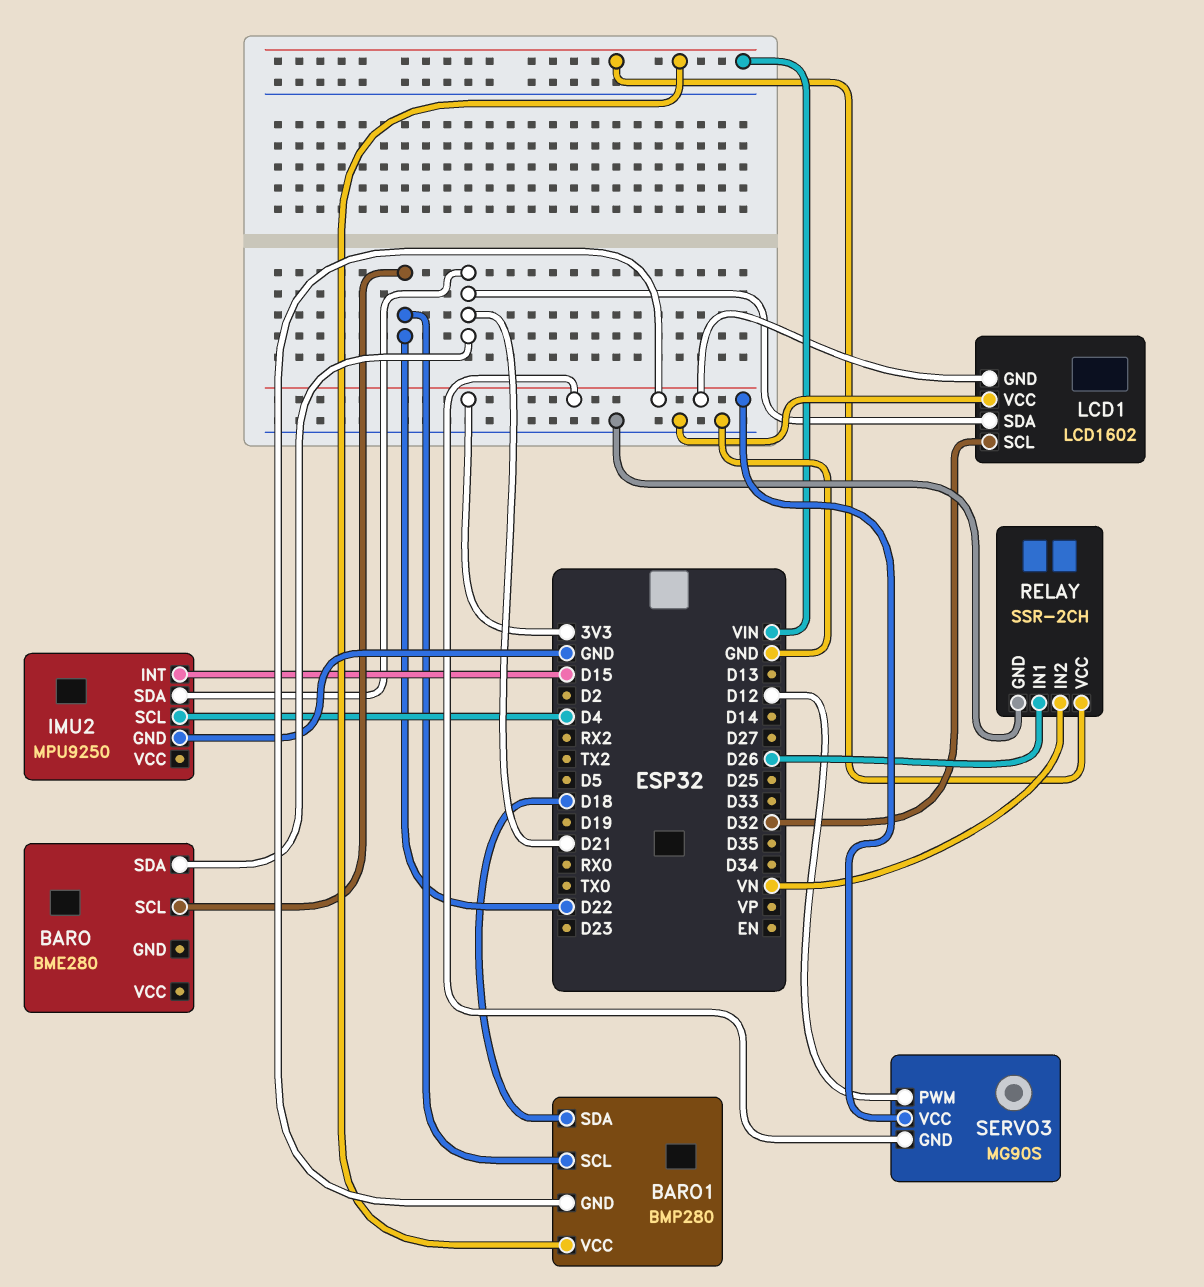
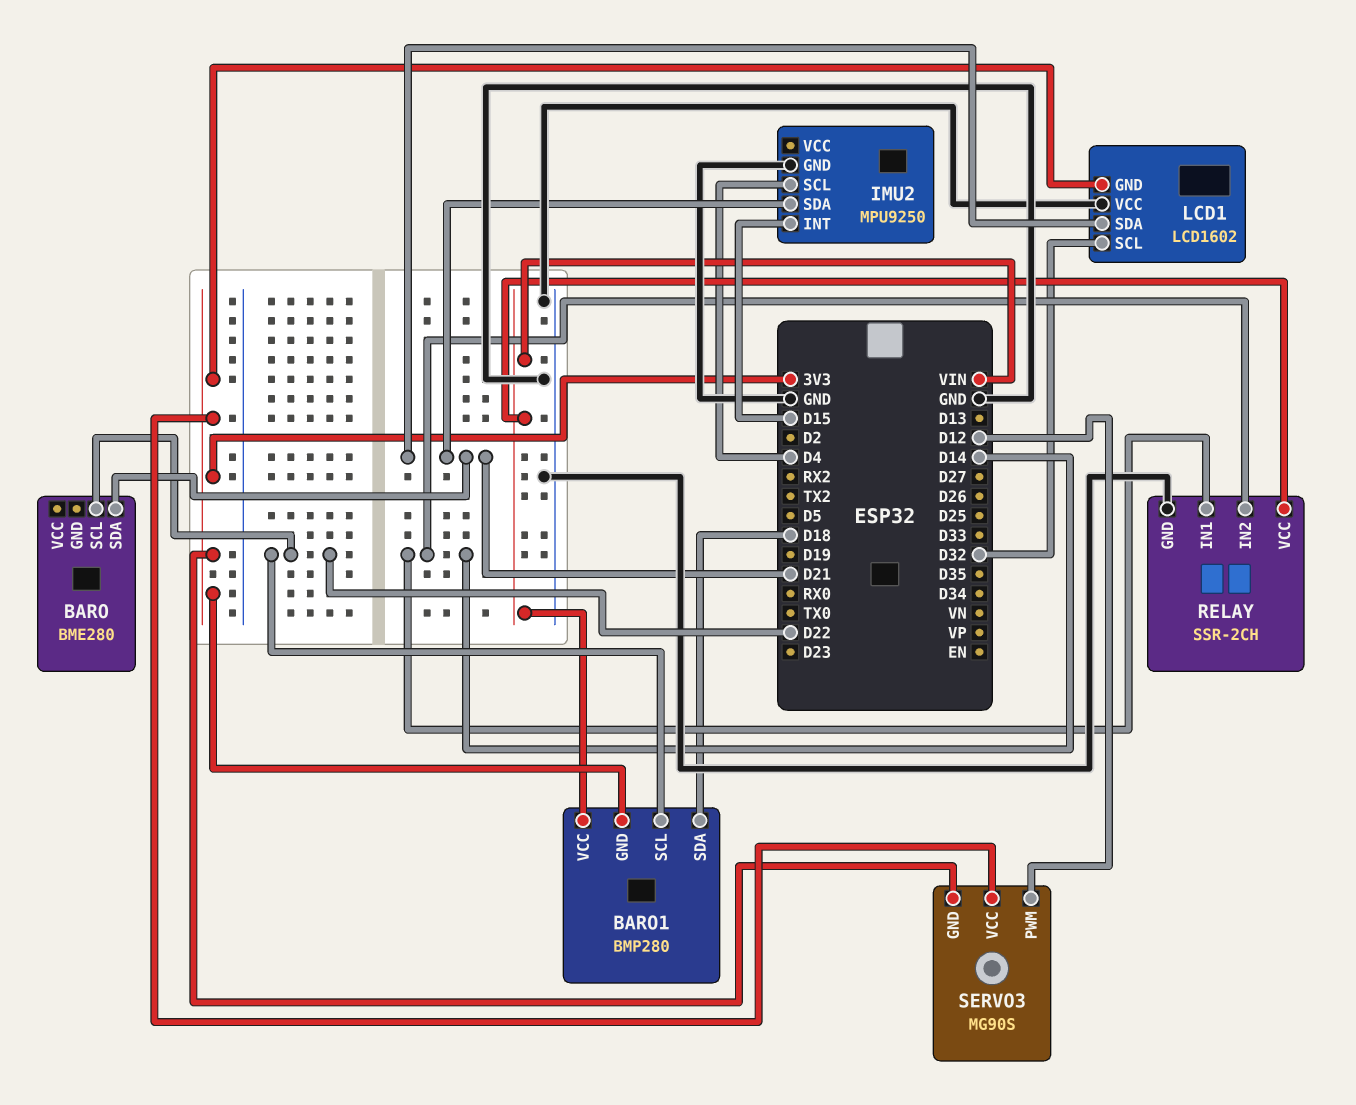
RELAY pin IN1: D26 -> D14
RELAY pin IN2: VN -> D14

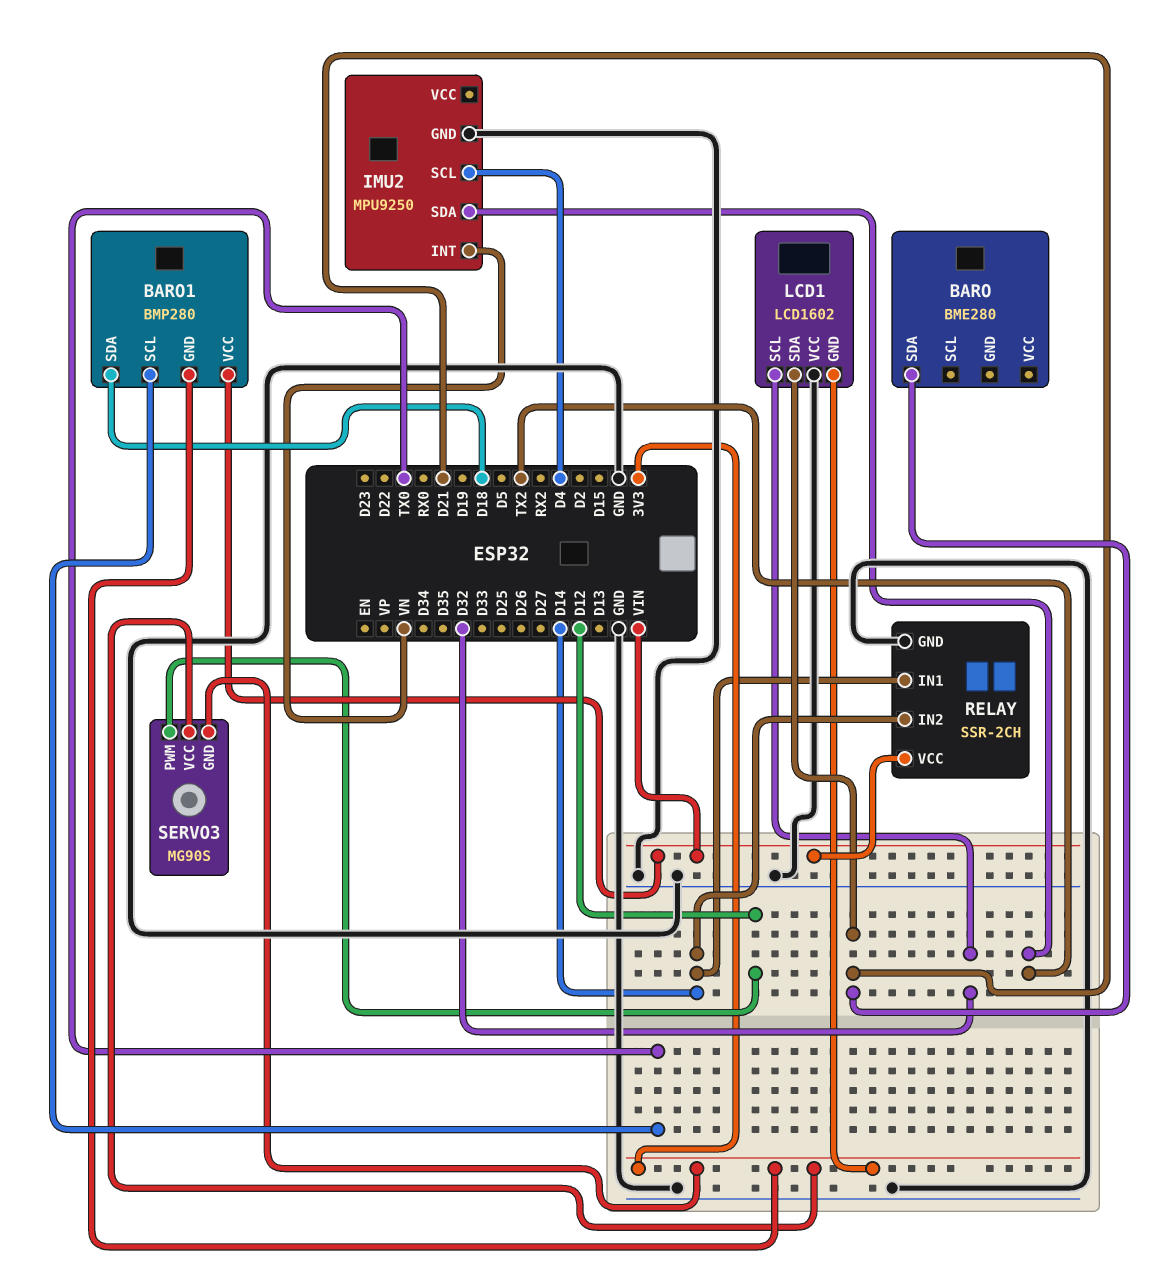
BARO pin SCL: D22 -> none
BARO1 pin SCL: D22 -> TX0
IMU2 pin INT: D15 -> VN
IMU2 pin SDA: D21 -> TX2

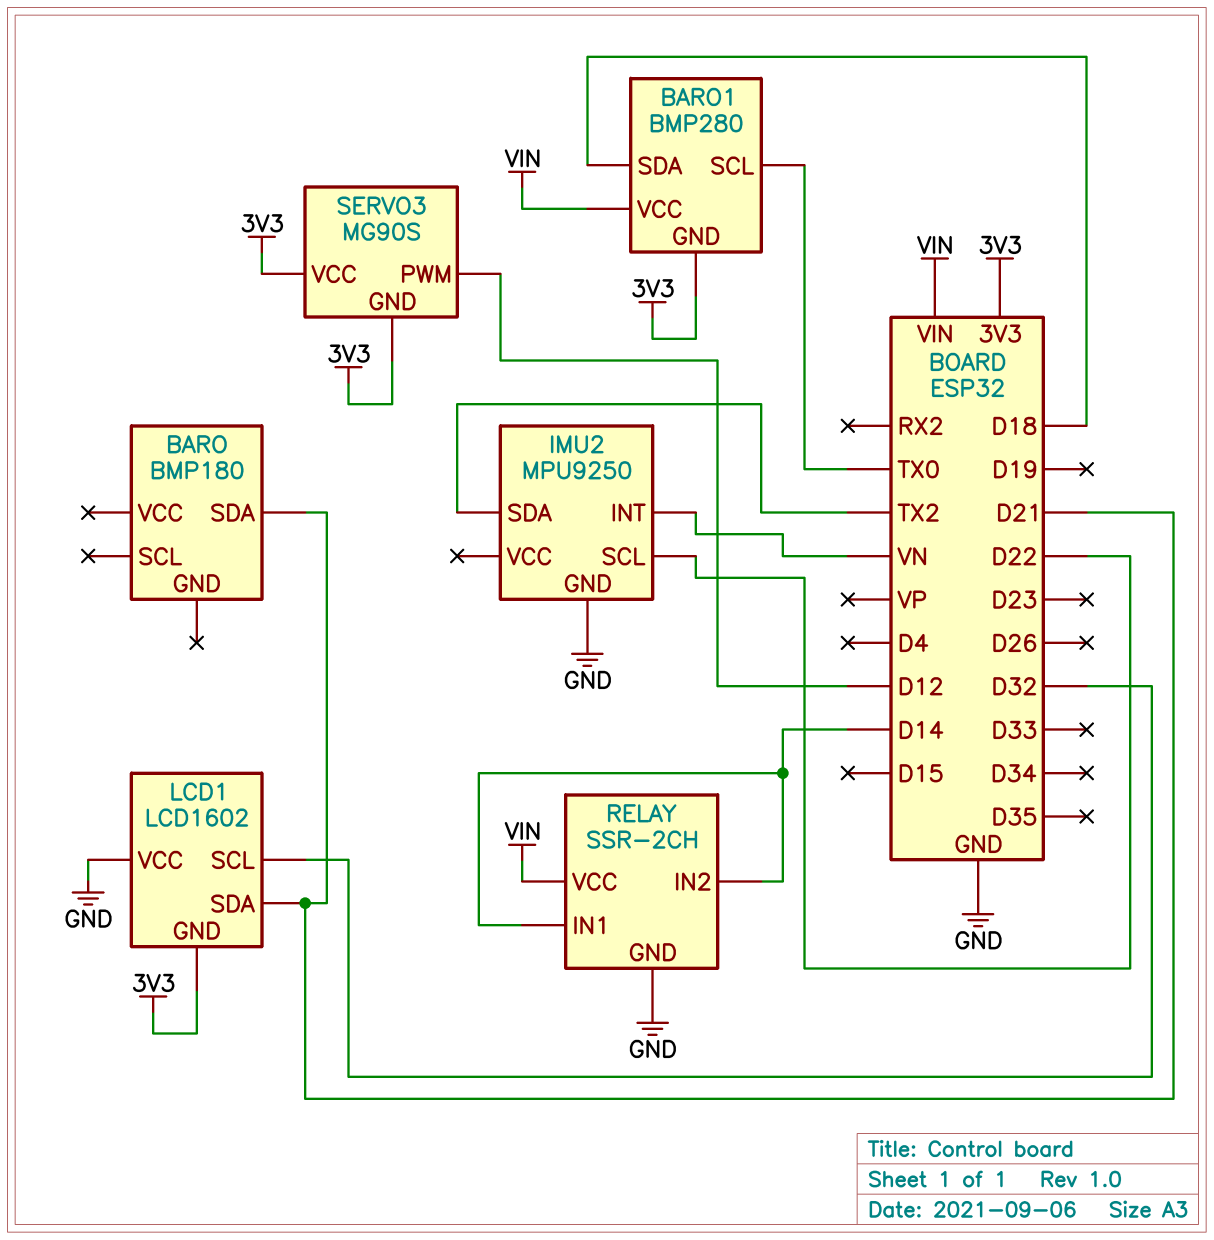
BARO: BME280 -> BMP180
IMU2 pin SCL: D4 -> D22

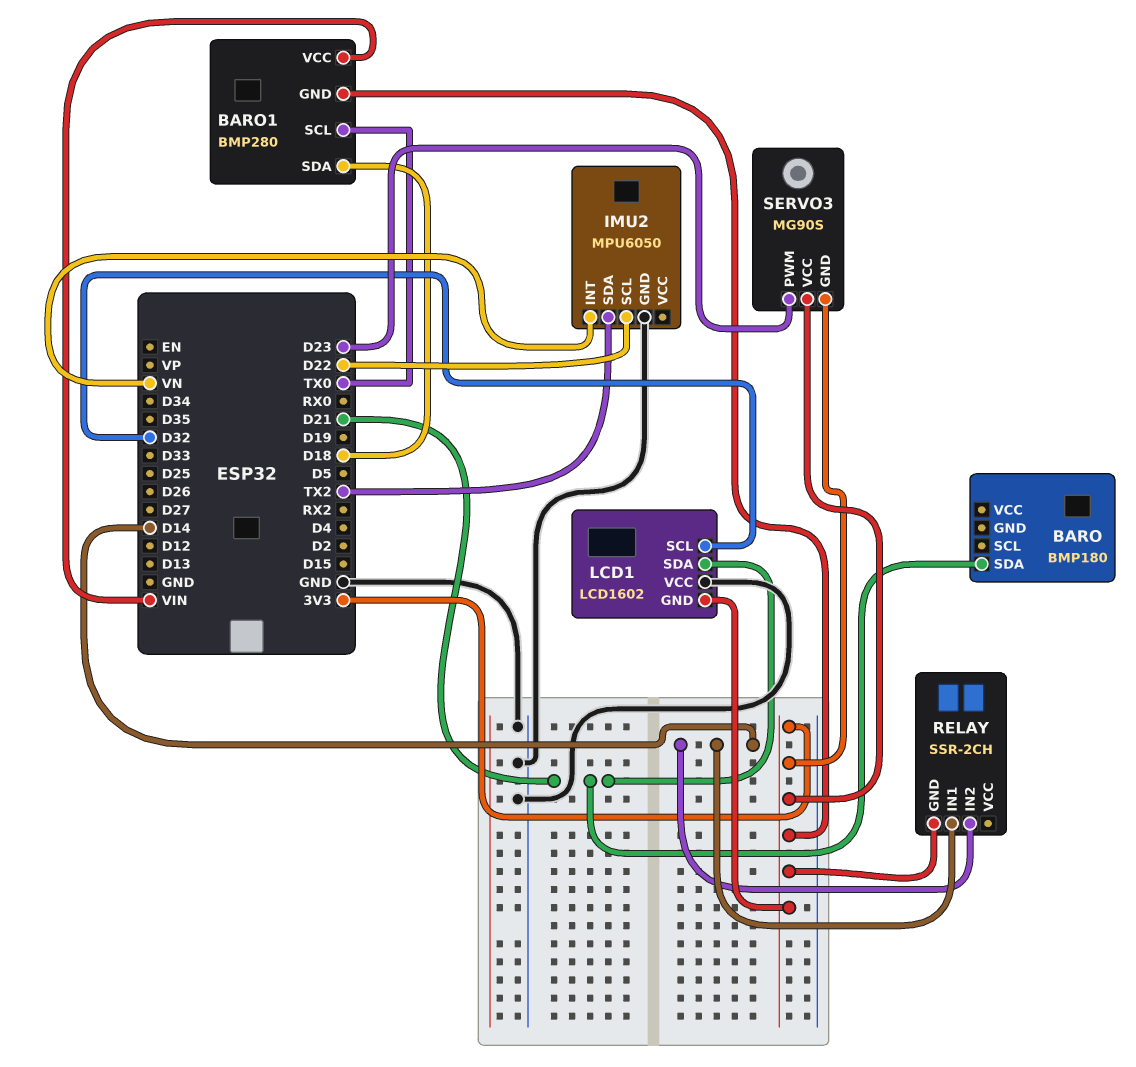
IMU2: MPU9250 -> MPU6050
RELAY pin GND: GND -> 3V3
RELAY pin VCC: VIN -> none
SERVO3 pin PWM: D12 -> D23

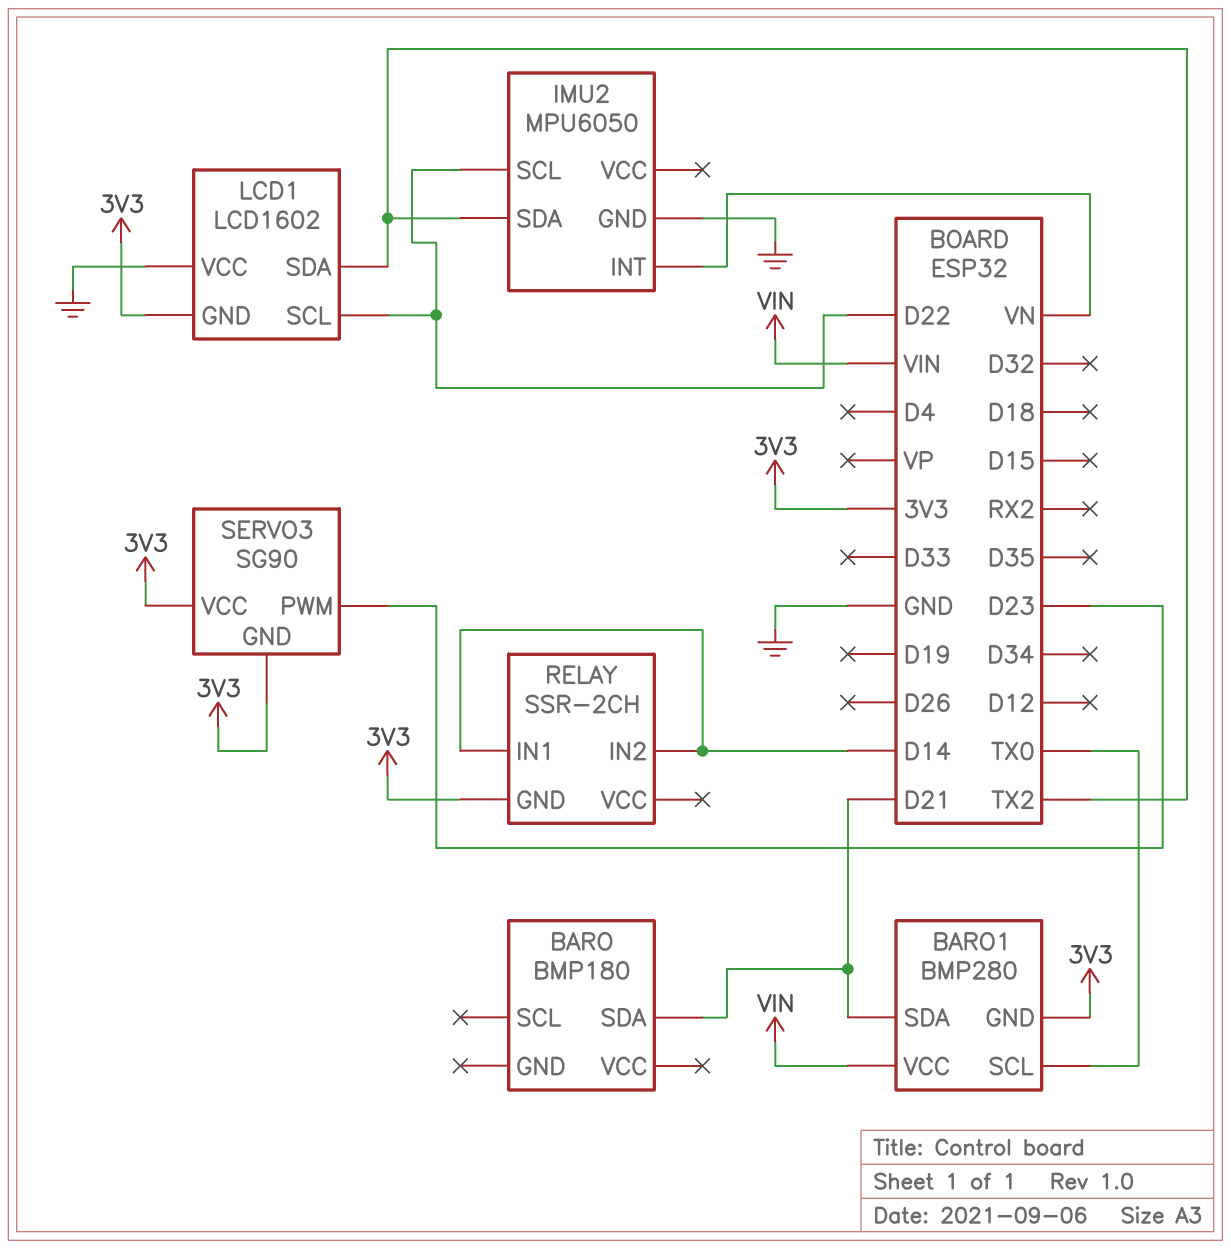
BARO1 pin SDA: D18 -> D21
LCD1 pin SCL: D32 -> D22
LCD1 pin SDA: D21 -> TX2
SERVO3: MG90S -> SG90

